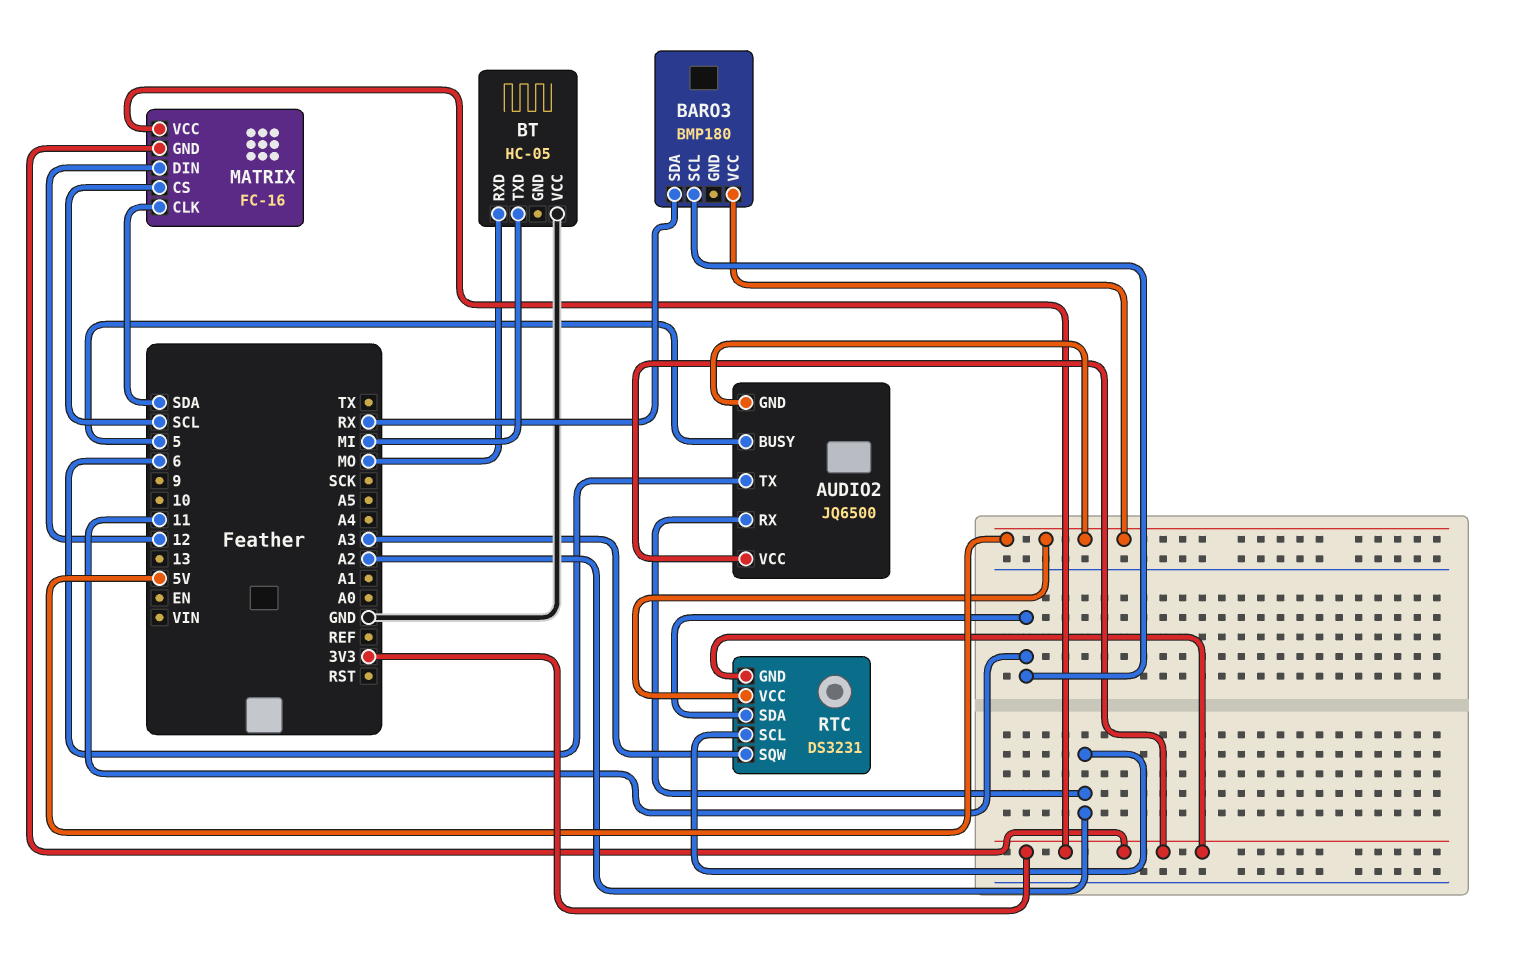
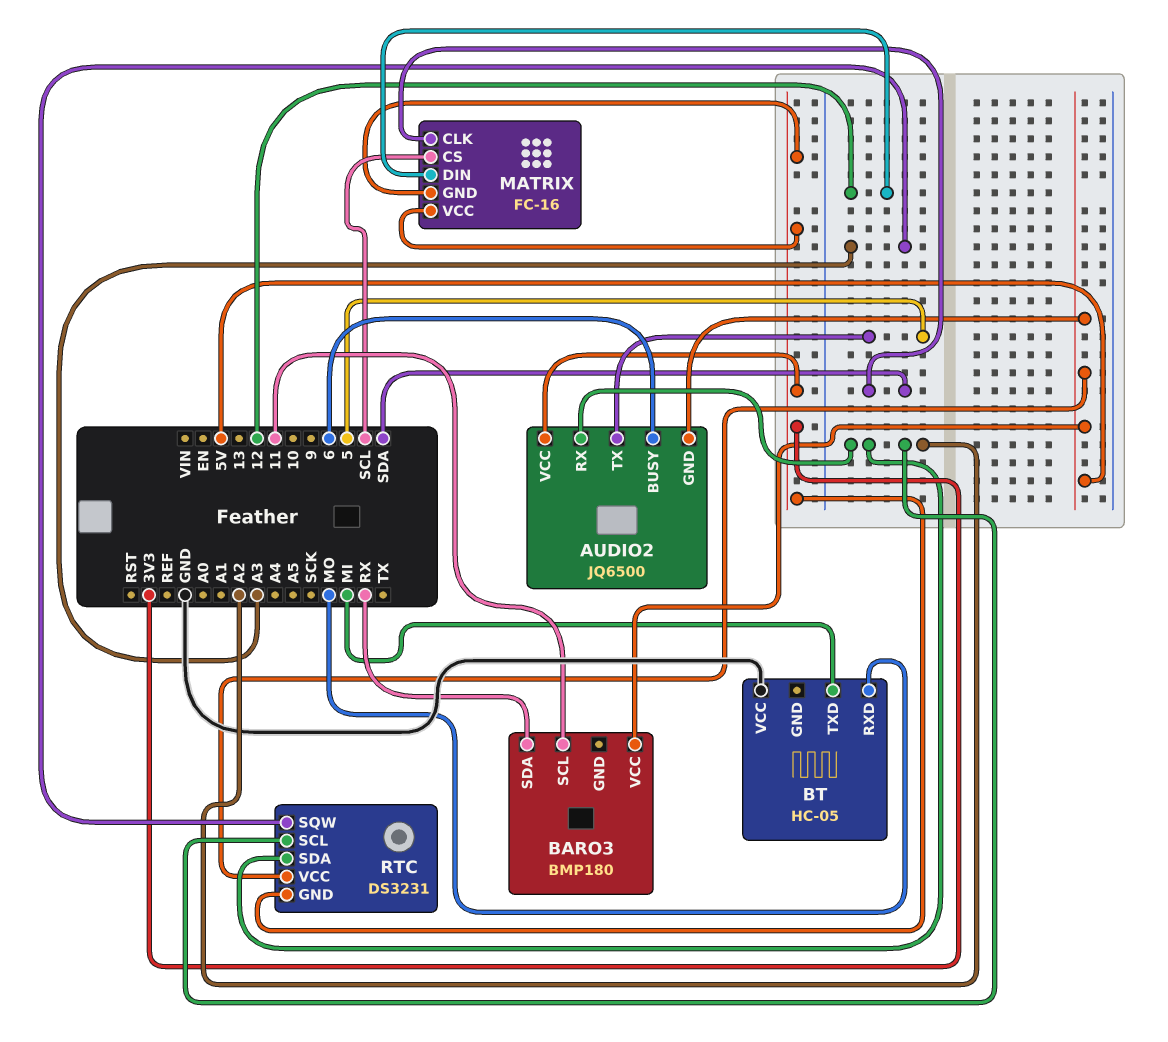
AUDIO2 pin BUSY: 5 -> 6
AUDIO2 pin TX: 6 -> 5
RTC pin SDA: 11 -> A2

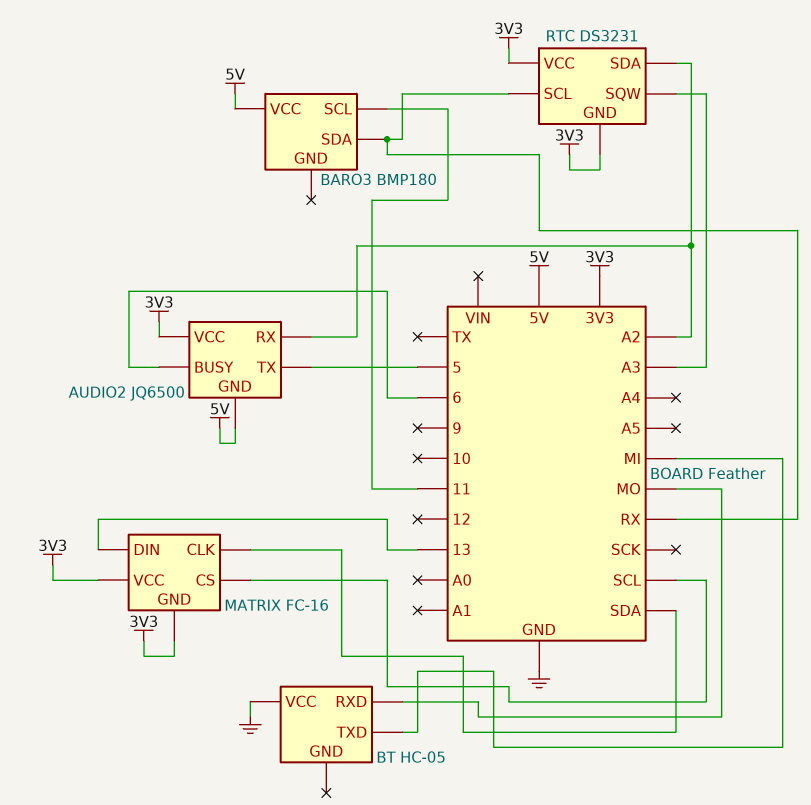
MATRIX pin DIN: 12 -> 13
RTC pin SCL: A2 -> RX
RTC pin VCC: 5V -> 3V3

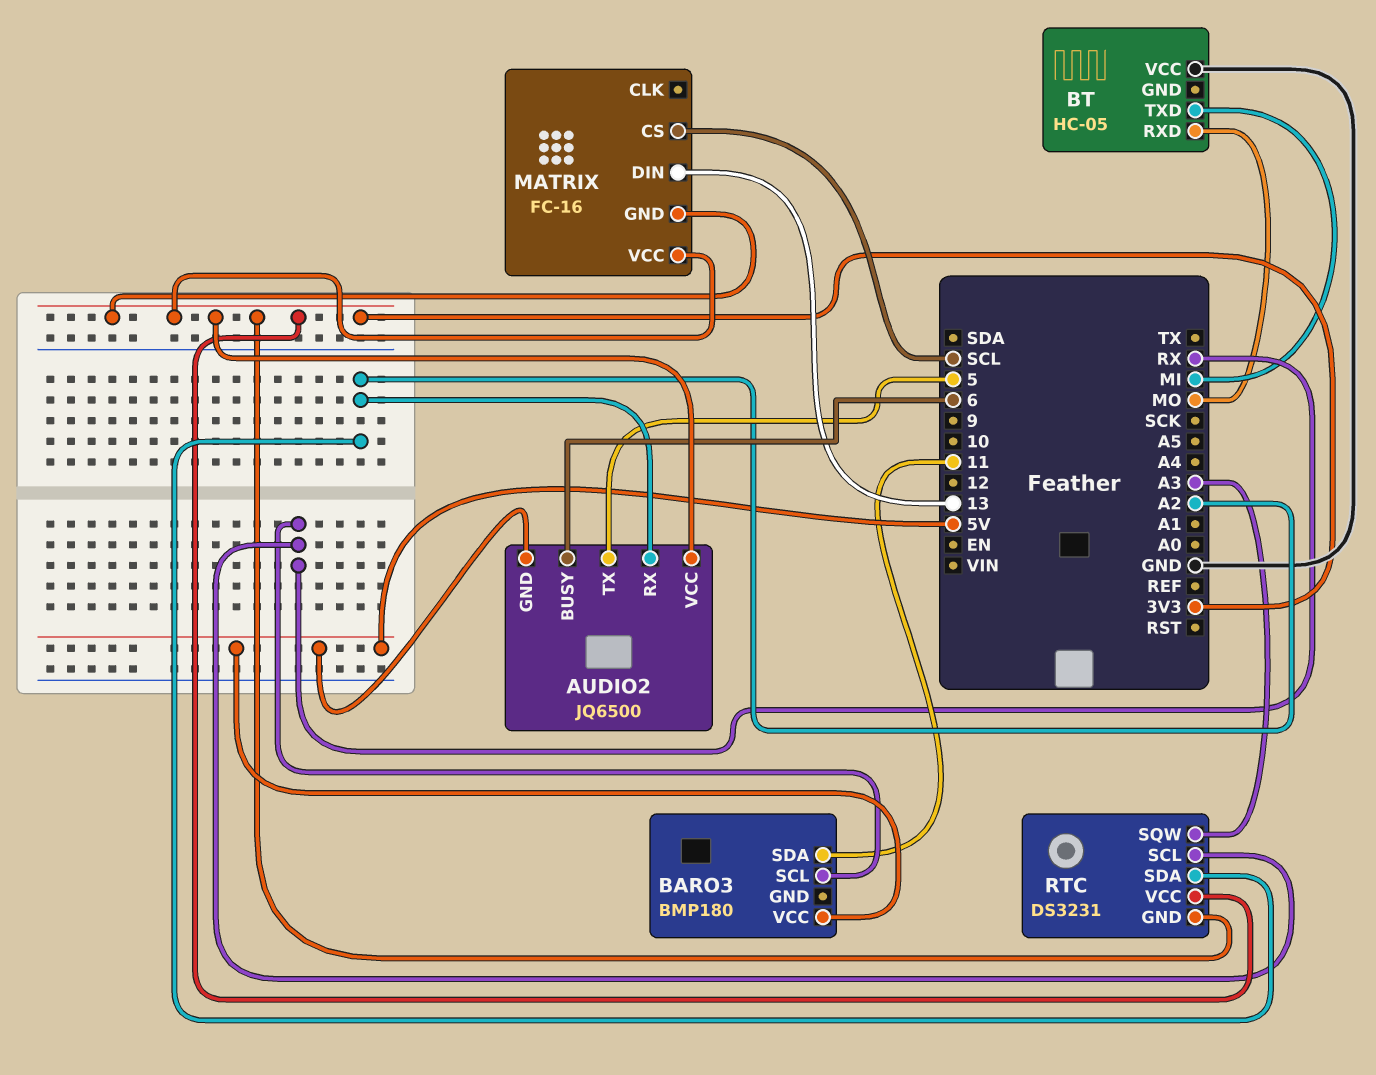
BARO3 pin SCL: 11 -> RX
BARO3 pin SDA: RX -> 11
MATRIX pin CLK: SDA -> none

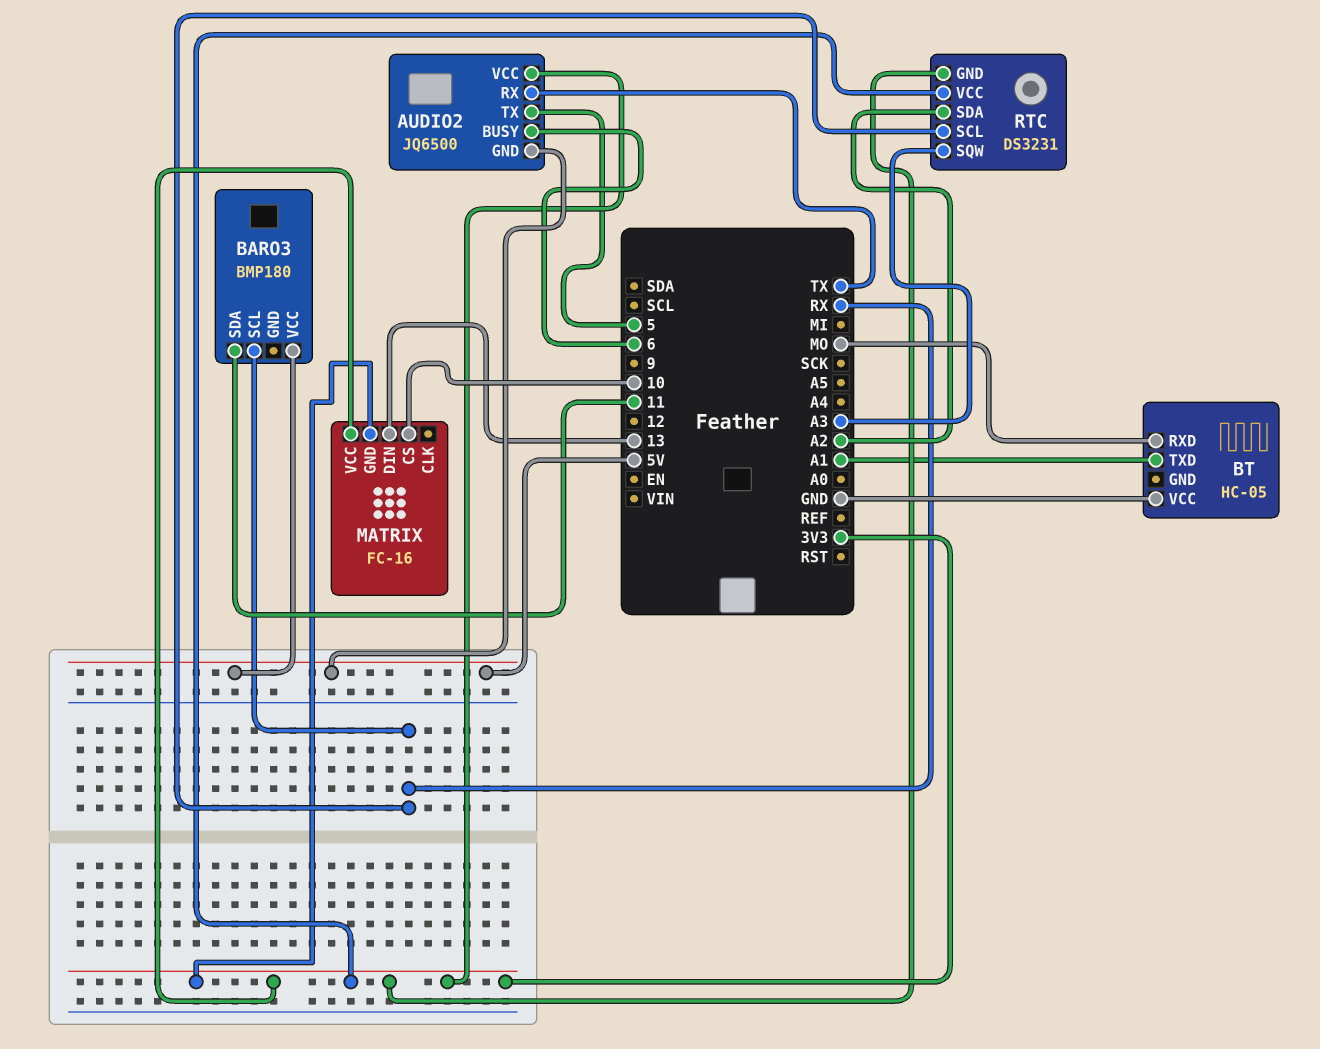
AUDIO2 pin RX: A2 -> TX
BT pin TXD: MI -> A1
MATRIX pin CS: SCL -> 10

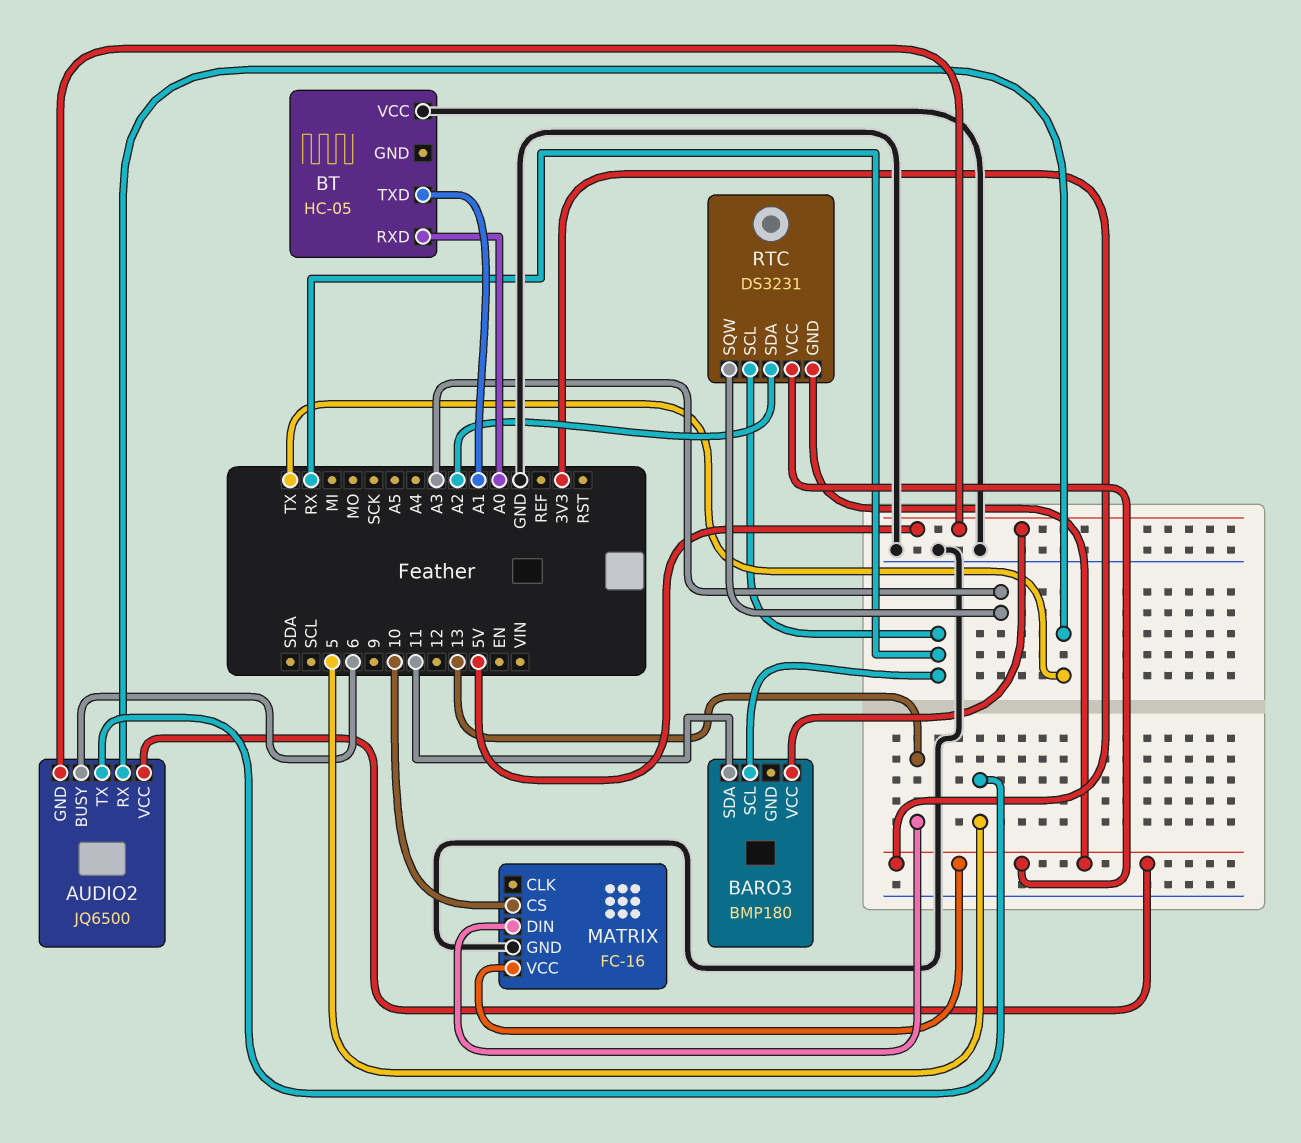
BT pin RXD: MO -> A0
MATRIX pin GND: 3V3 -> GND

